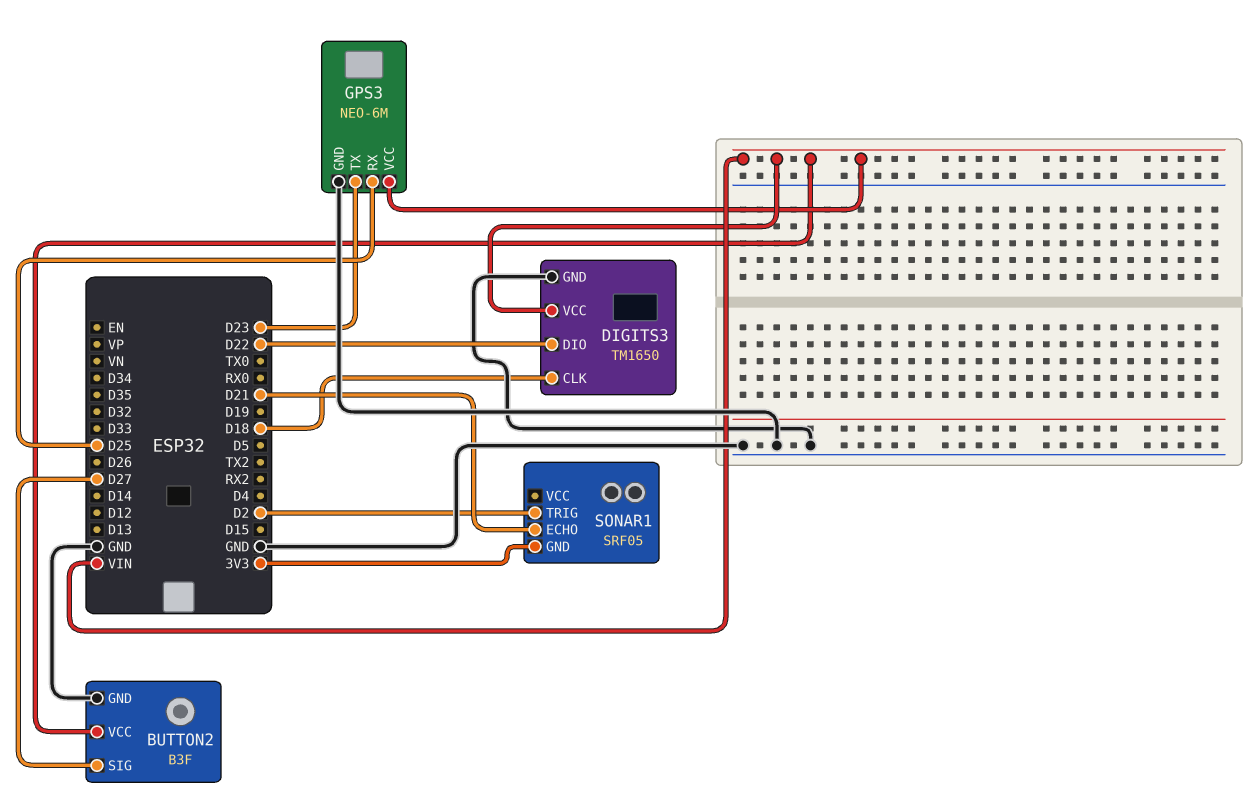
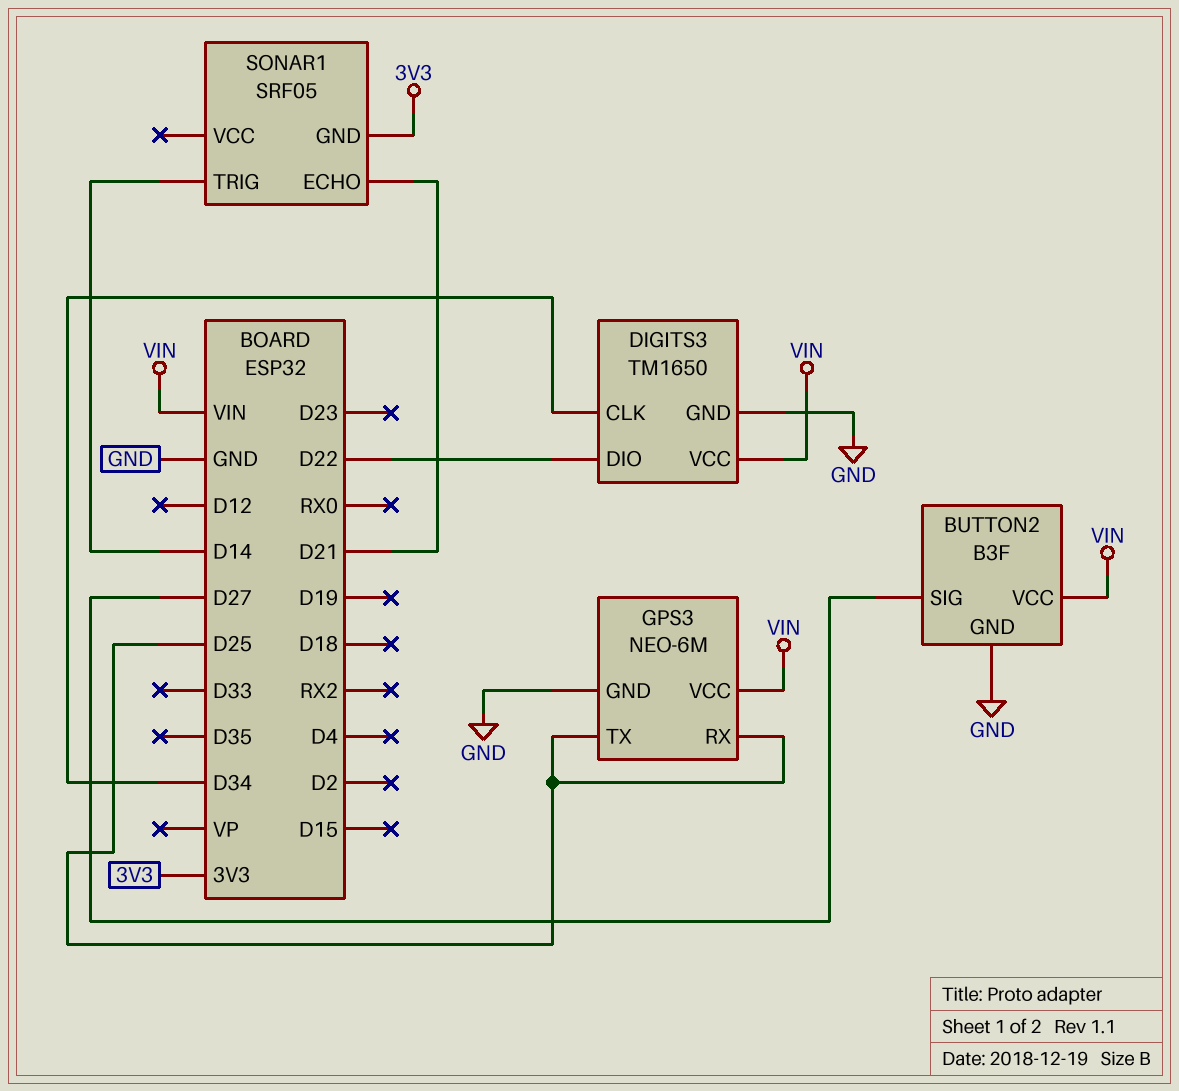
DIGITS3 pin CLK: D18 -> D34
GPS3 pin TX: D23 -> D25
SONAR1 pin TRIG: D2 -> D14

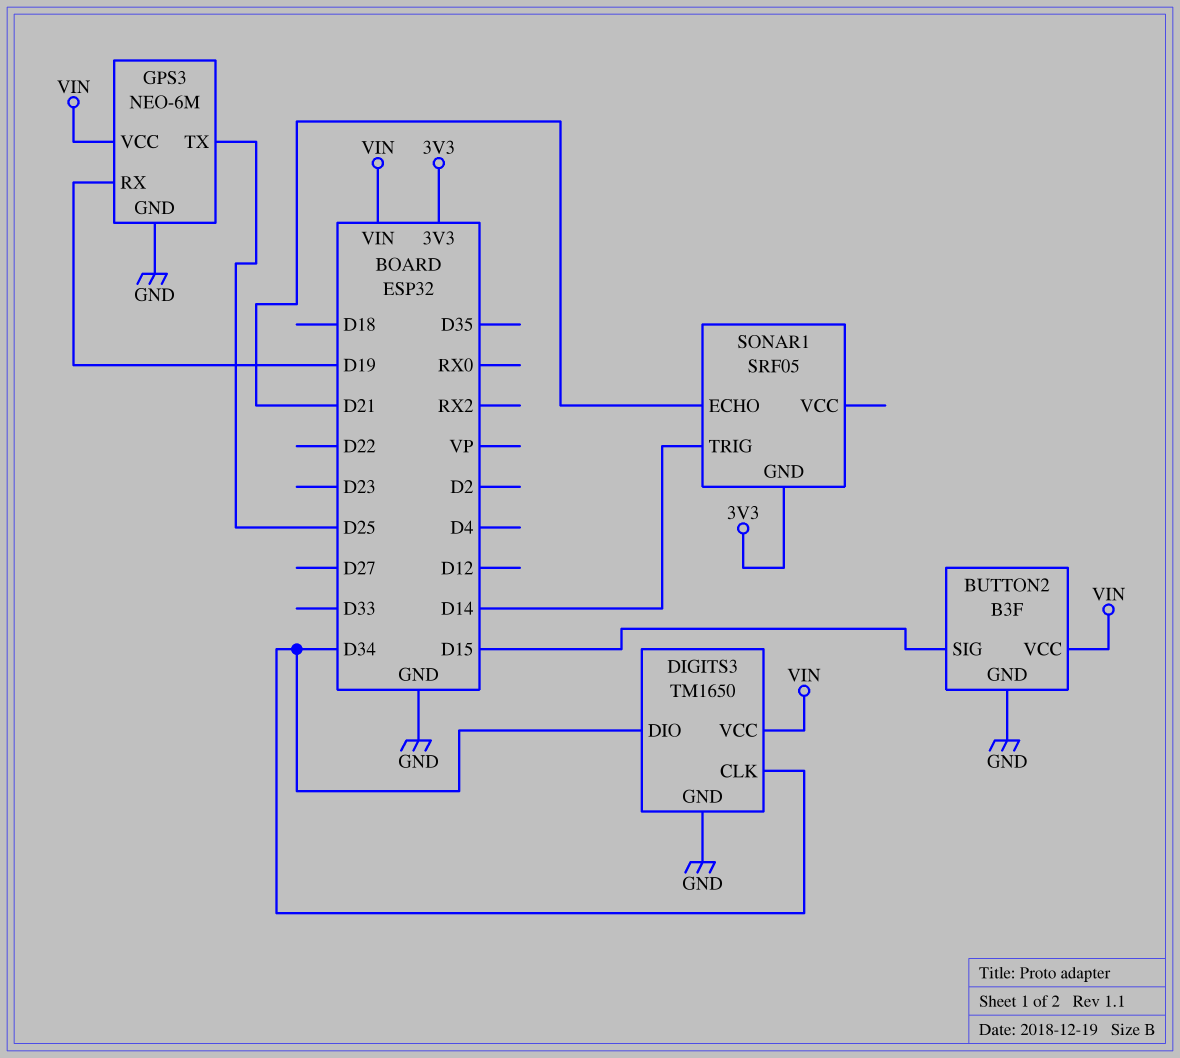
BUTTON2 pin SIG: D27 -> D15
DIGITS3 pin DIO: D22 -> D34
GPS3 pin RX: D25 -> D19

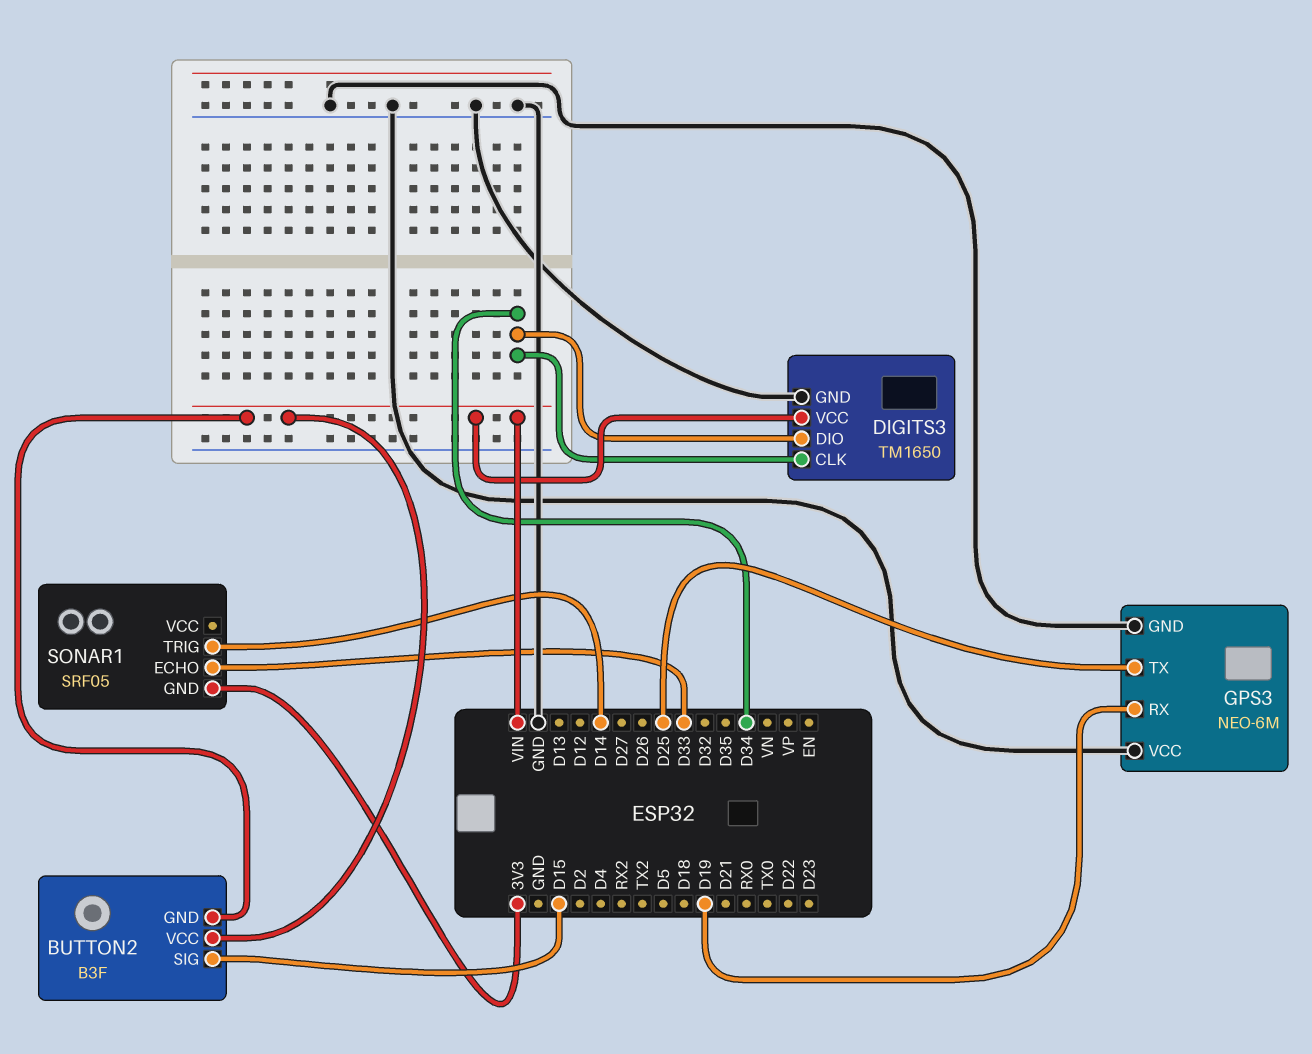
BUTTON2 pin GND: GND -> VIN
GPS3 pin VCC: VIN -> GND
SONAR1 pin ECHO: D21 -> D33

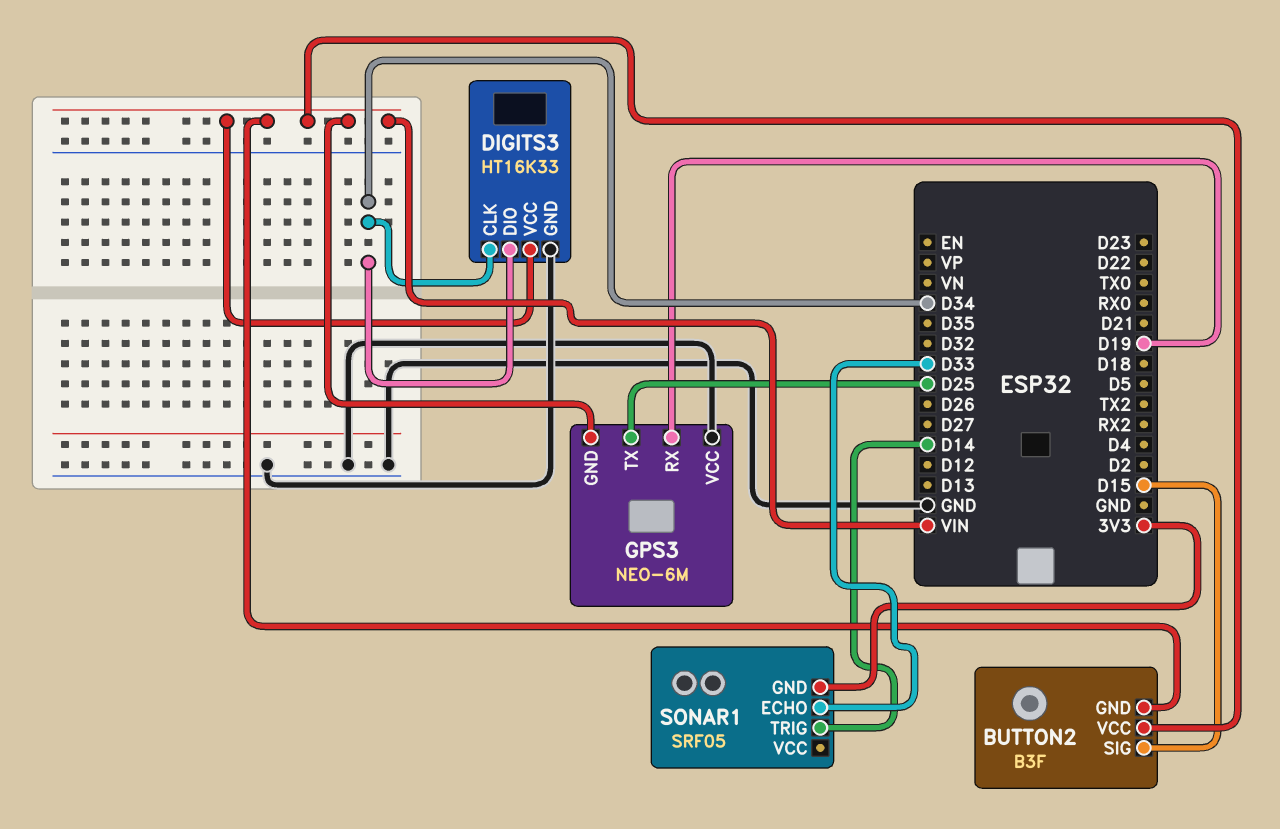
DIGITS3: TM1650 -> HT16K33
GPS3 pin GND: GND -> VIN

